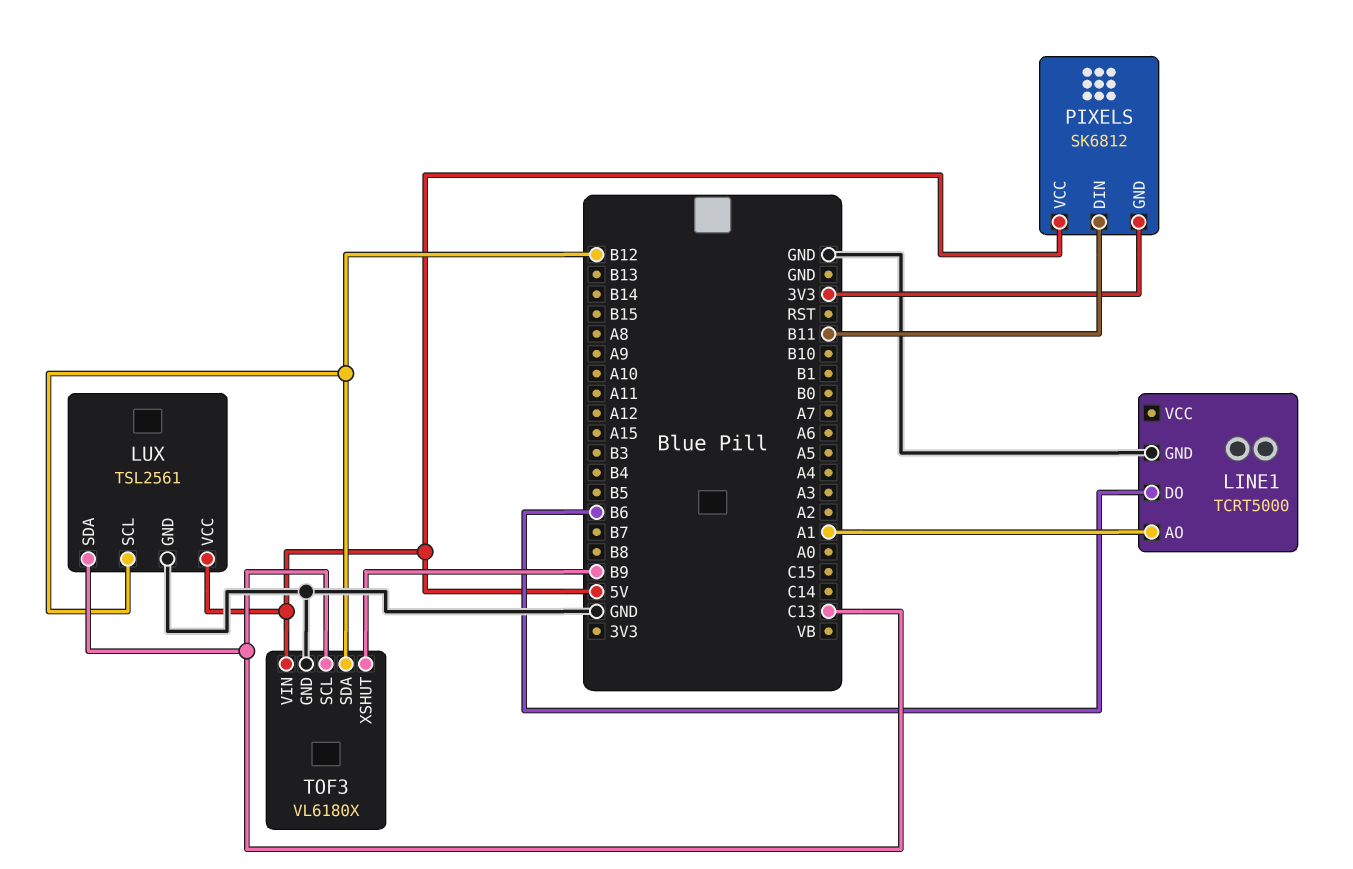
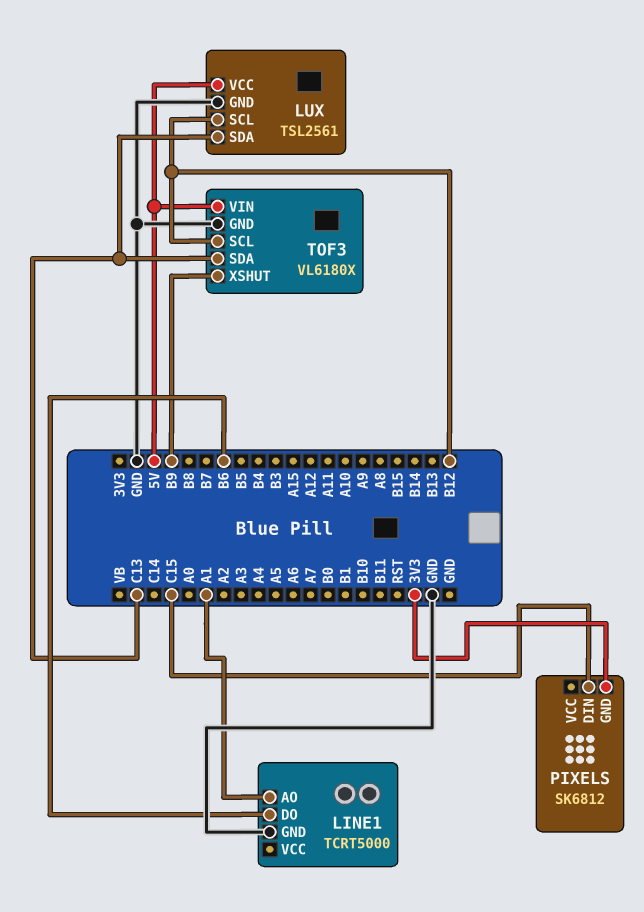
PIXELS pin DIN: B11 -> C15
PIXELS pin VCC: 5V -> none
TOF3 pin SCL: C13 -> B12
TOF3 pin SDA: B12 -> C13

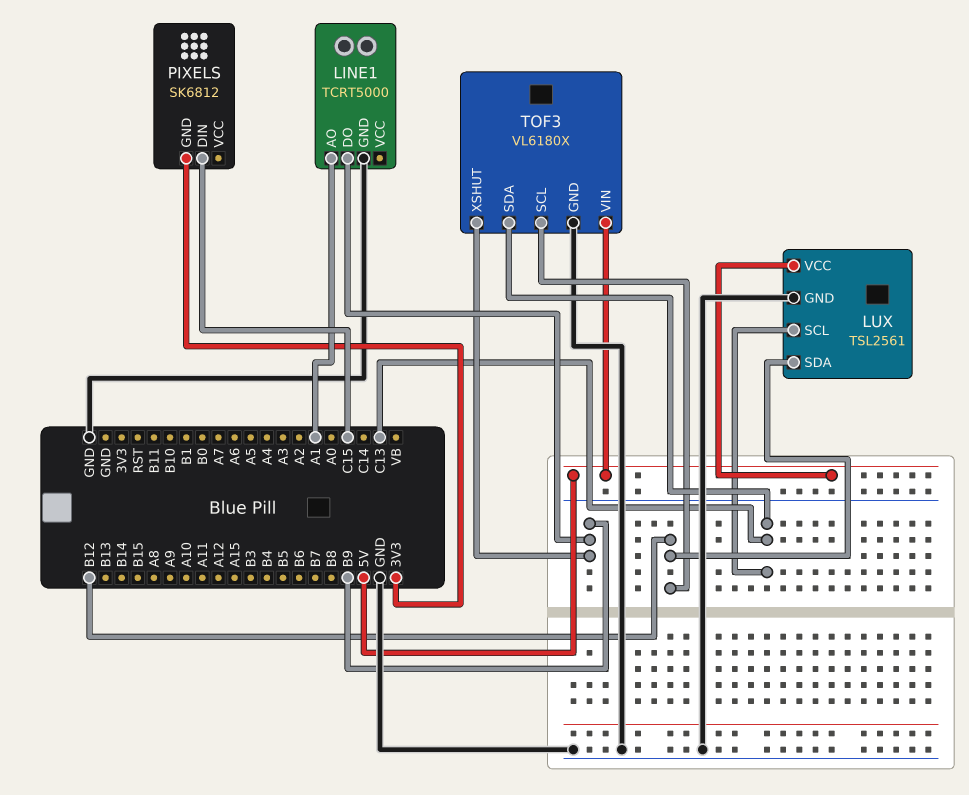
LINE1 pin DO: B6 -> B9
LUX pin SCL: B12 -> C13
LUX pin SDA: C13 -> B12

